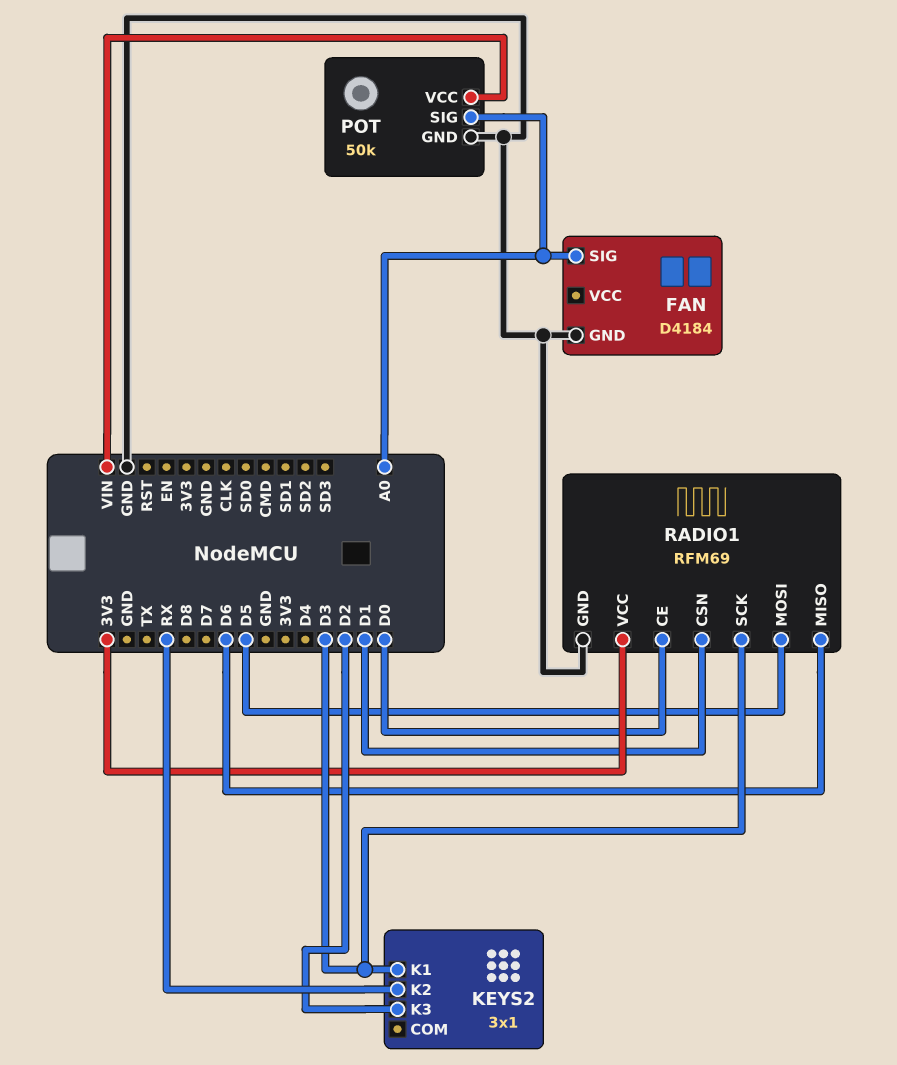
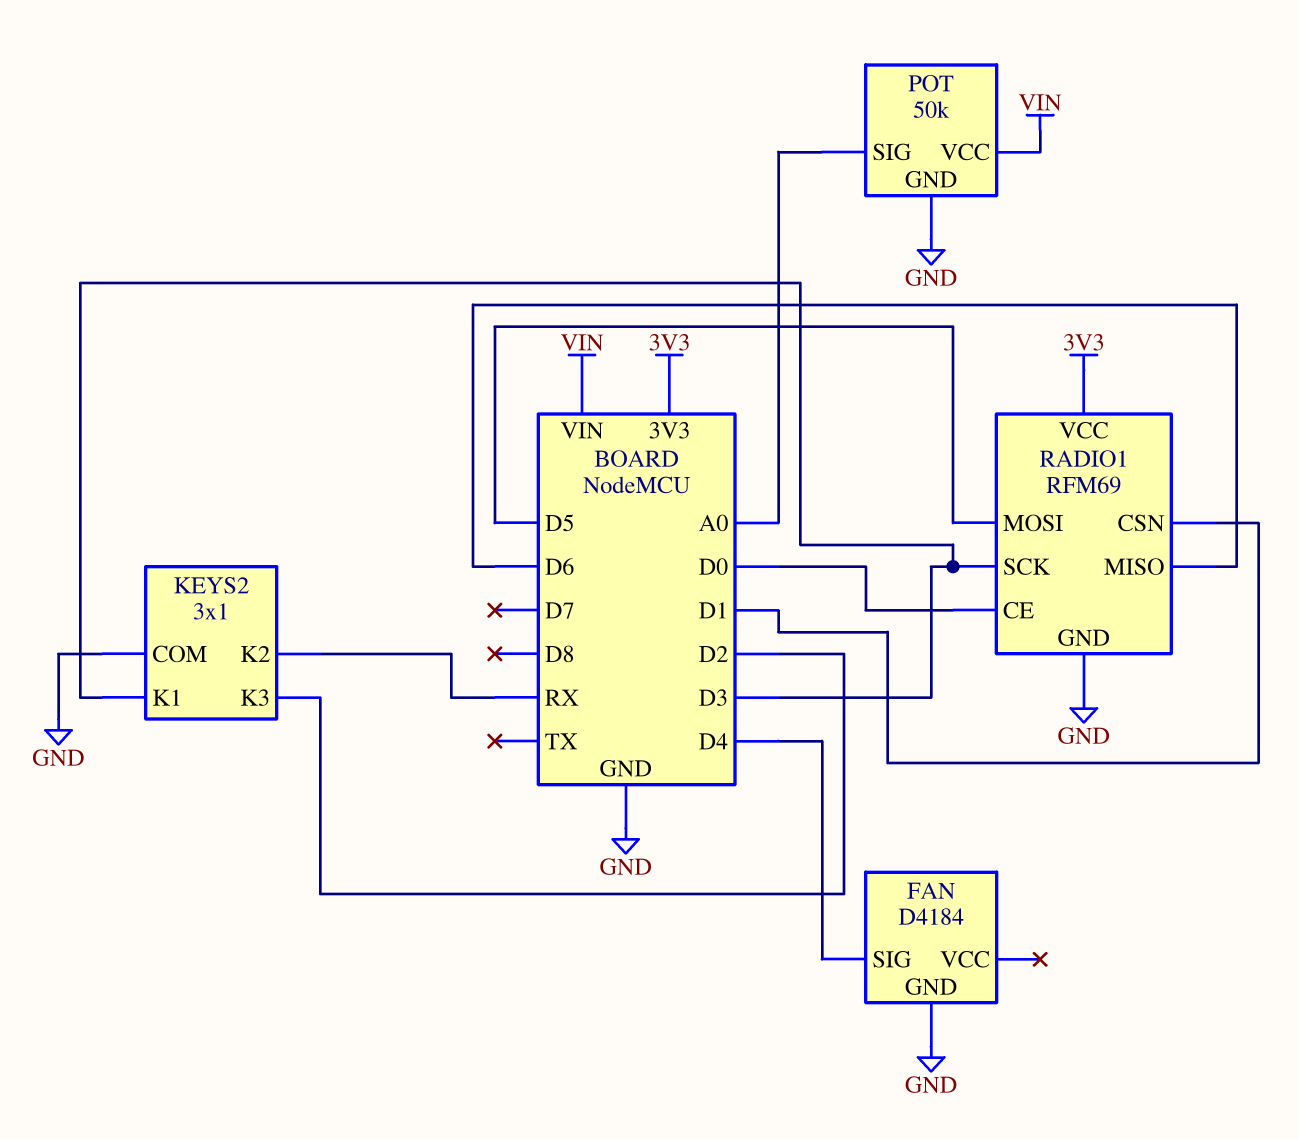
FAN pin SIG: A0 -> D4
KEYS2 pin COM: none -> GND

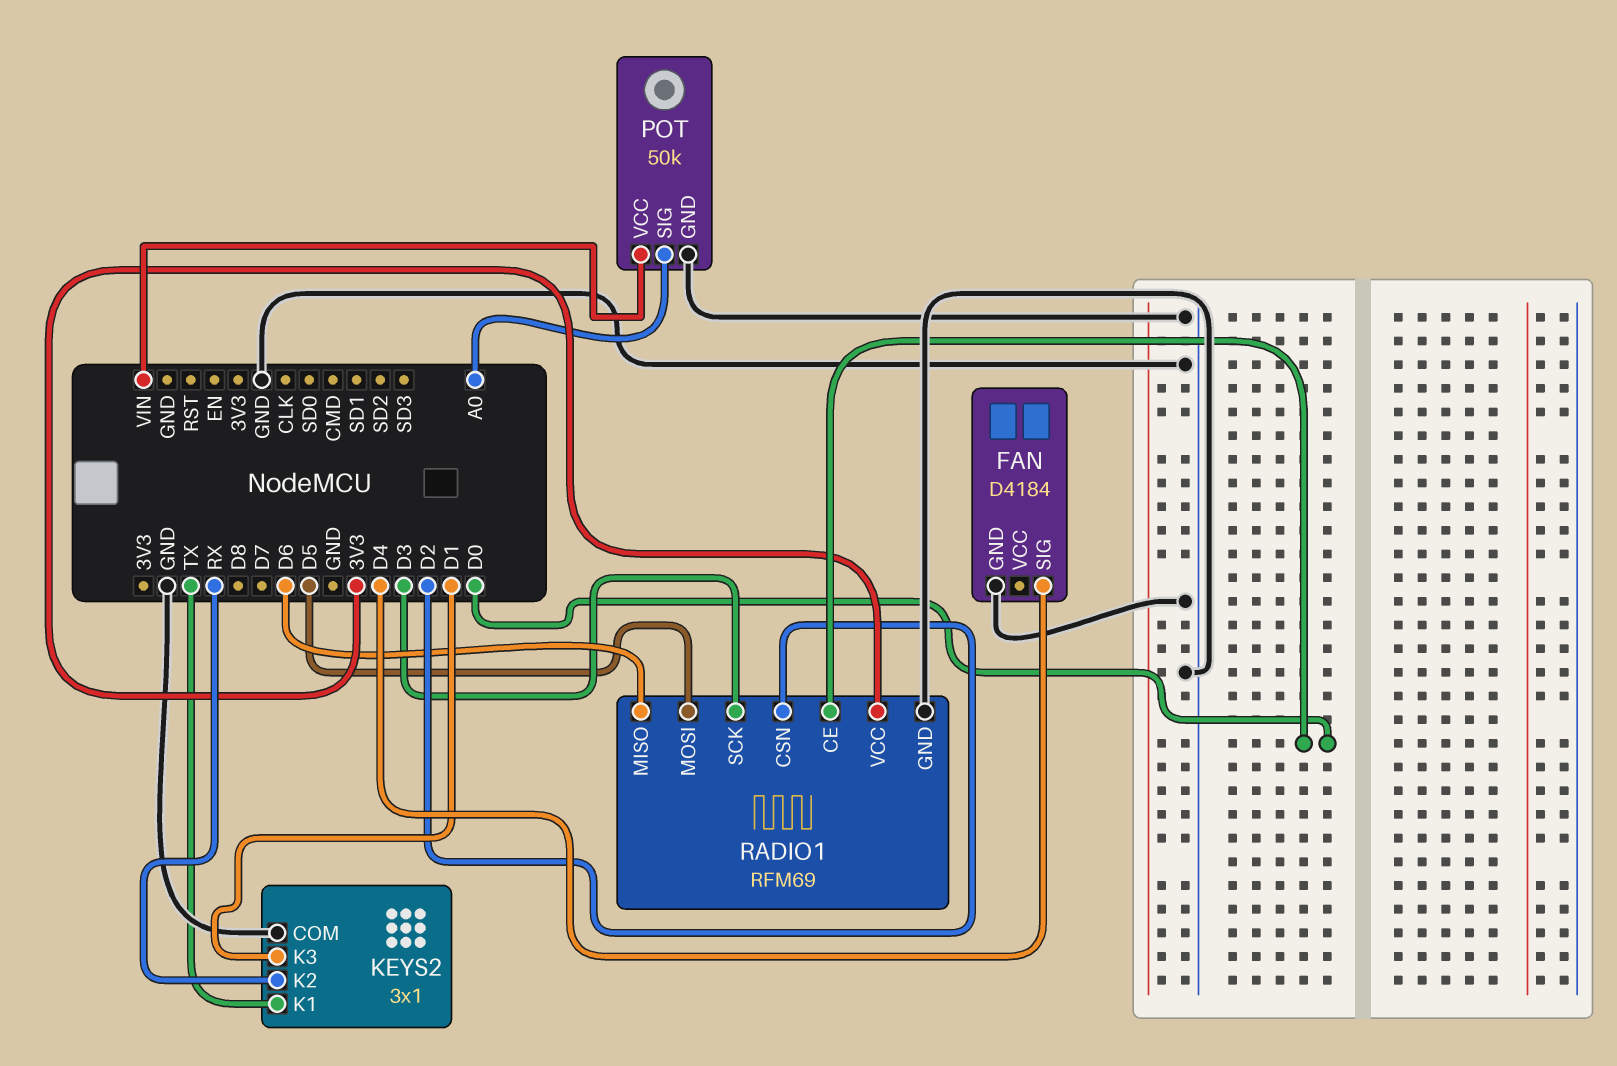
KEYS2 pin K1: D3 -> TX
KEYS2 pin K3: D2 -> D1
RADIO1 pin CSN: D1 -> D2

